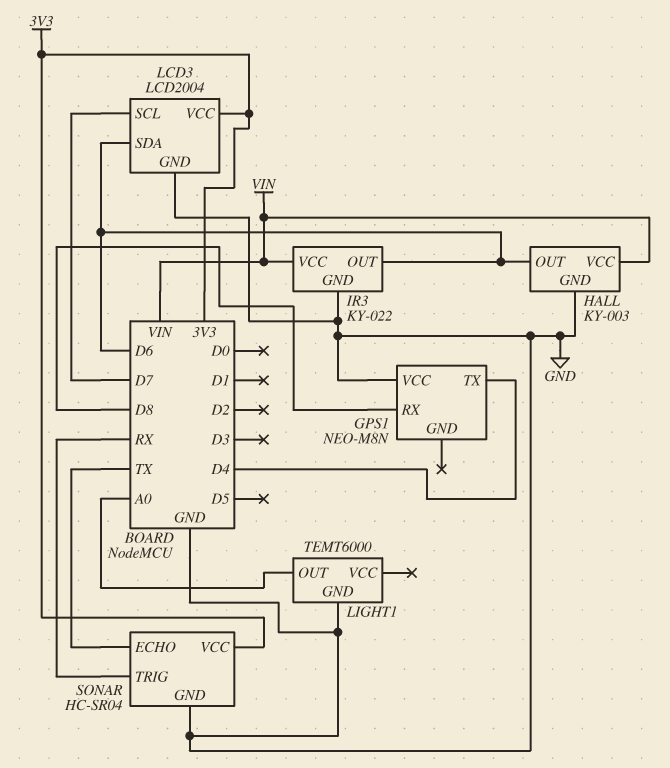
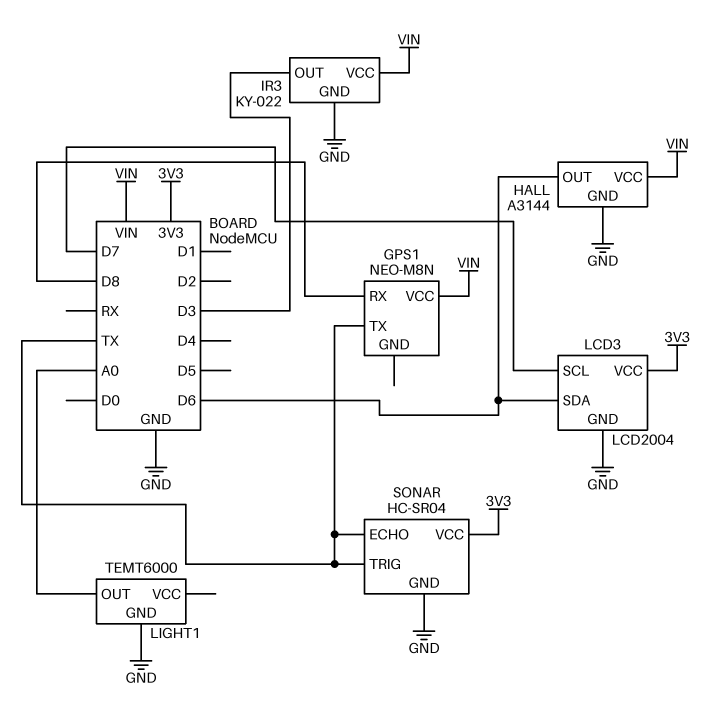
GPS1 pin TX: D4 -> TX
GPS1 pin VCC: GND -> VIN
HALL: KY-003 -> A3144
IR3 pin OUT: D6 -> D3
SONAR pin TRIG: RX -> TX

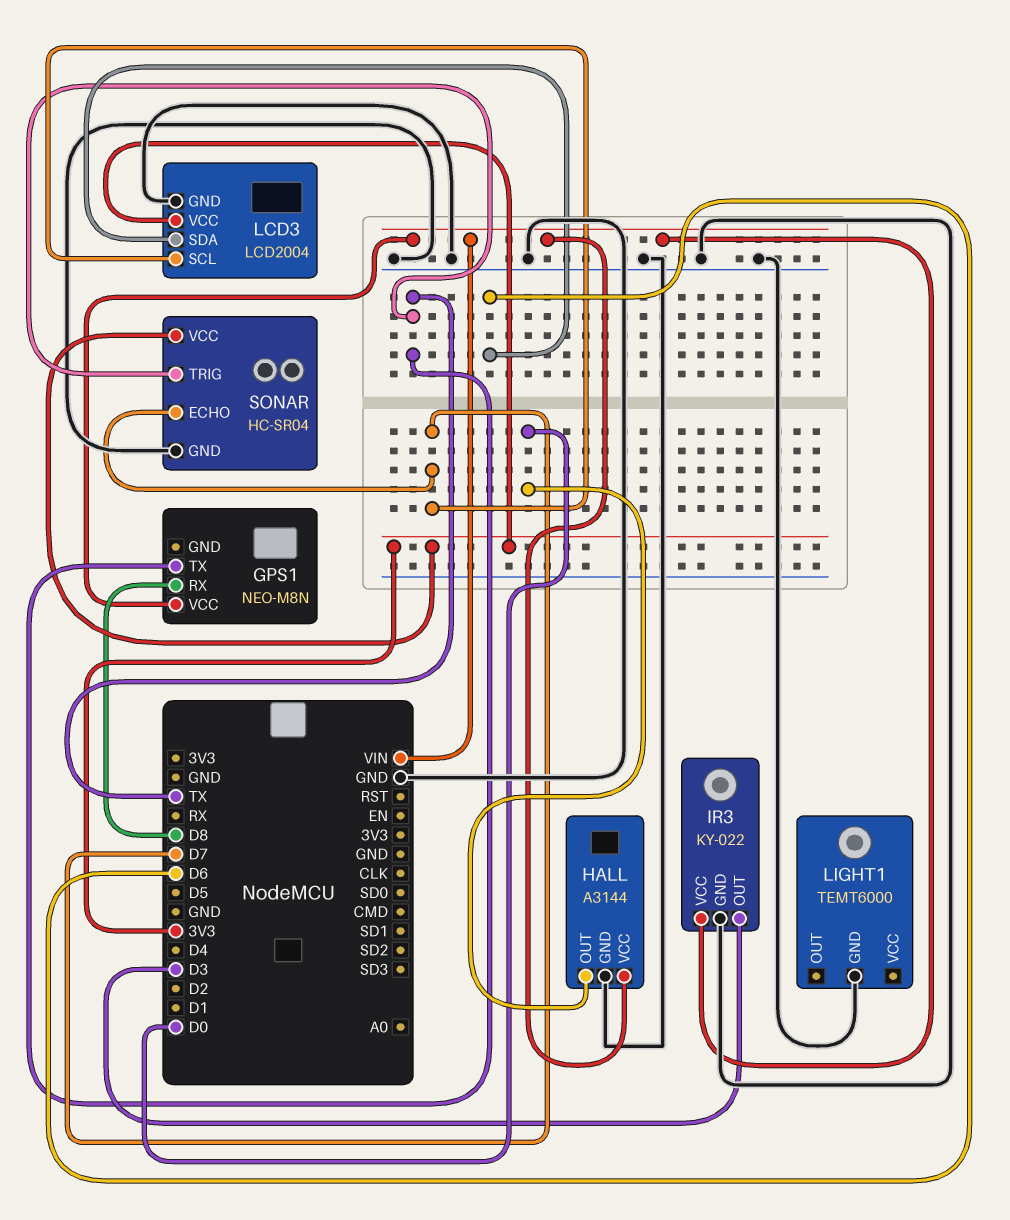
HALL pin OUT: D6 -> D0
LIGHT1 pin OUT: A0 -> none
SONAR pin ECHO: TX -> D7

